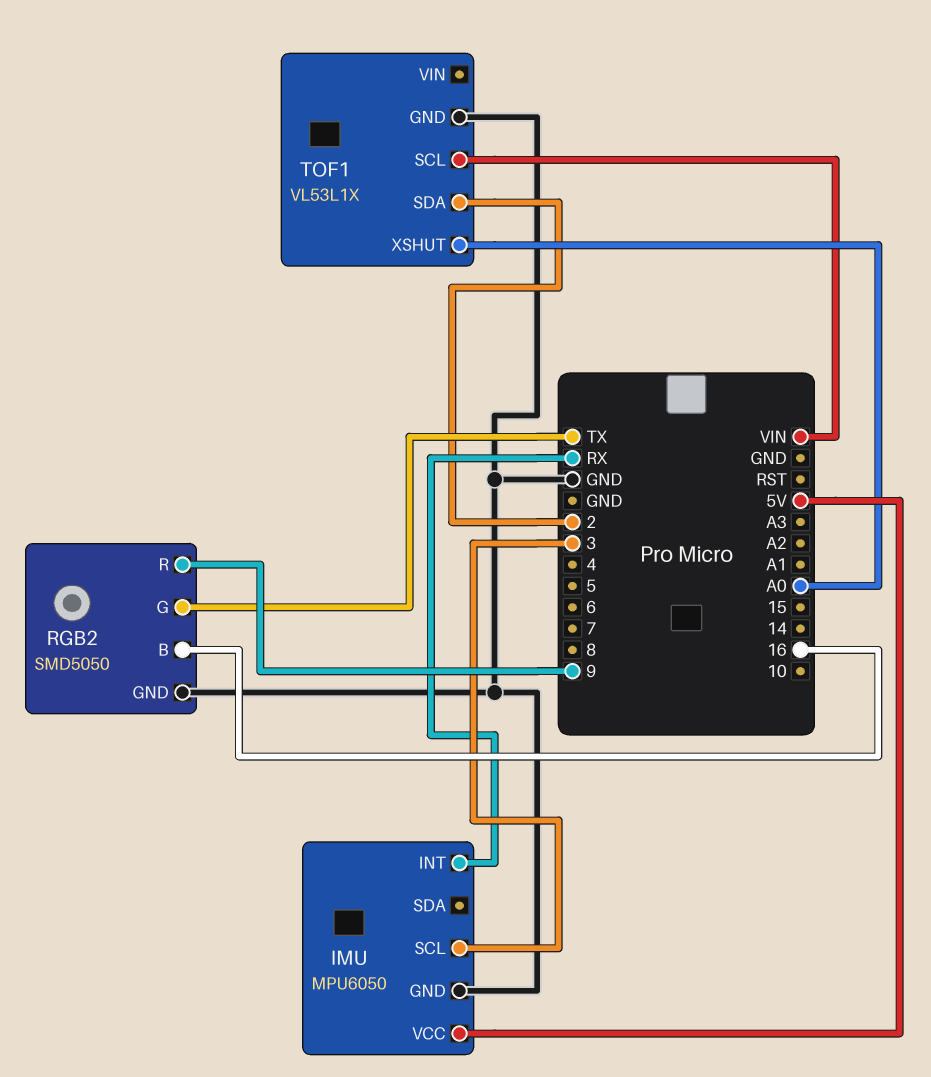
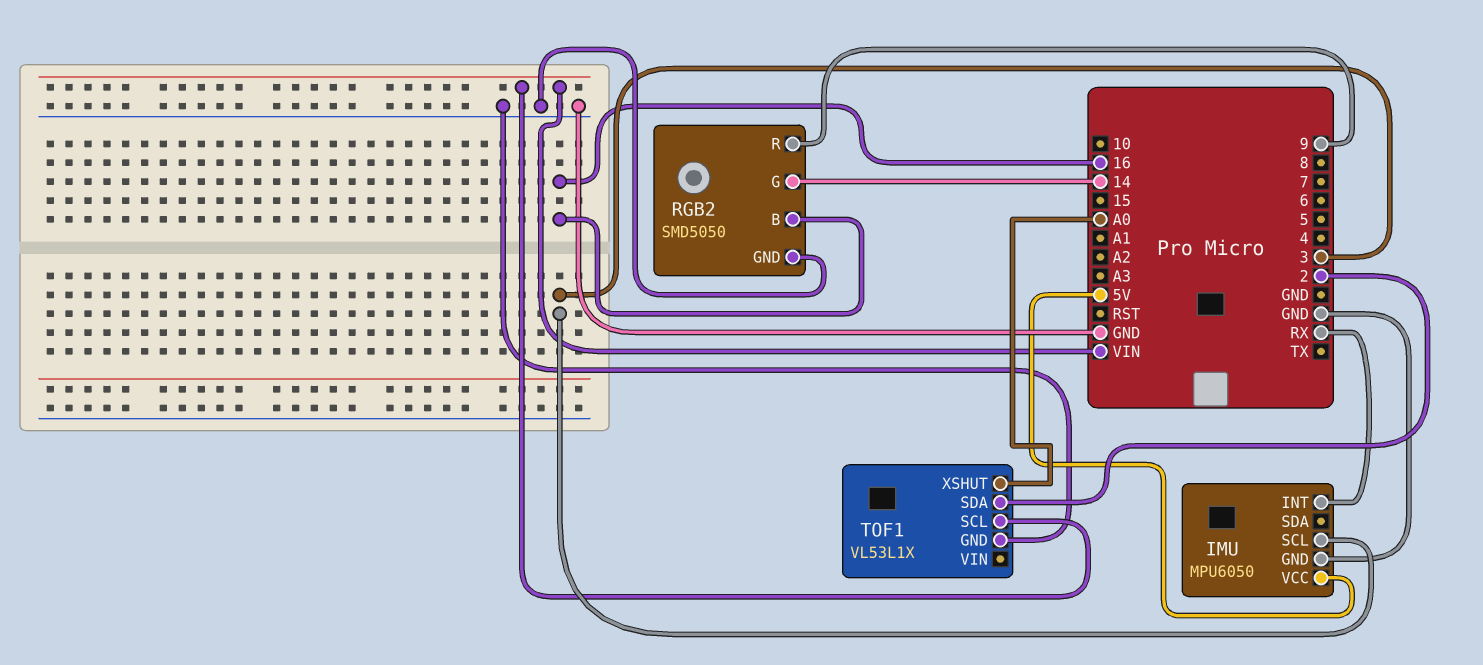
RGB2 pin G: TX -> 14

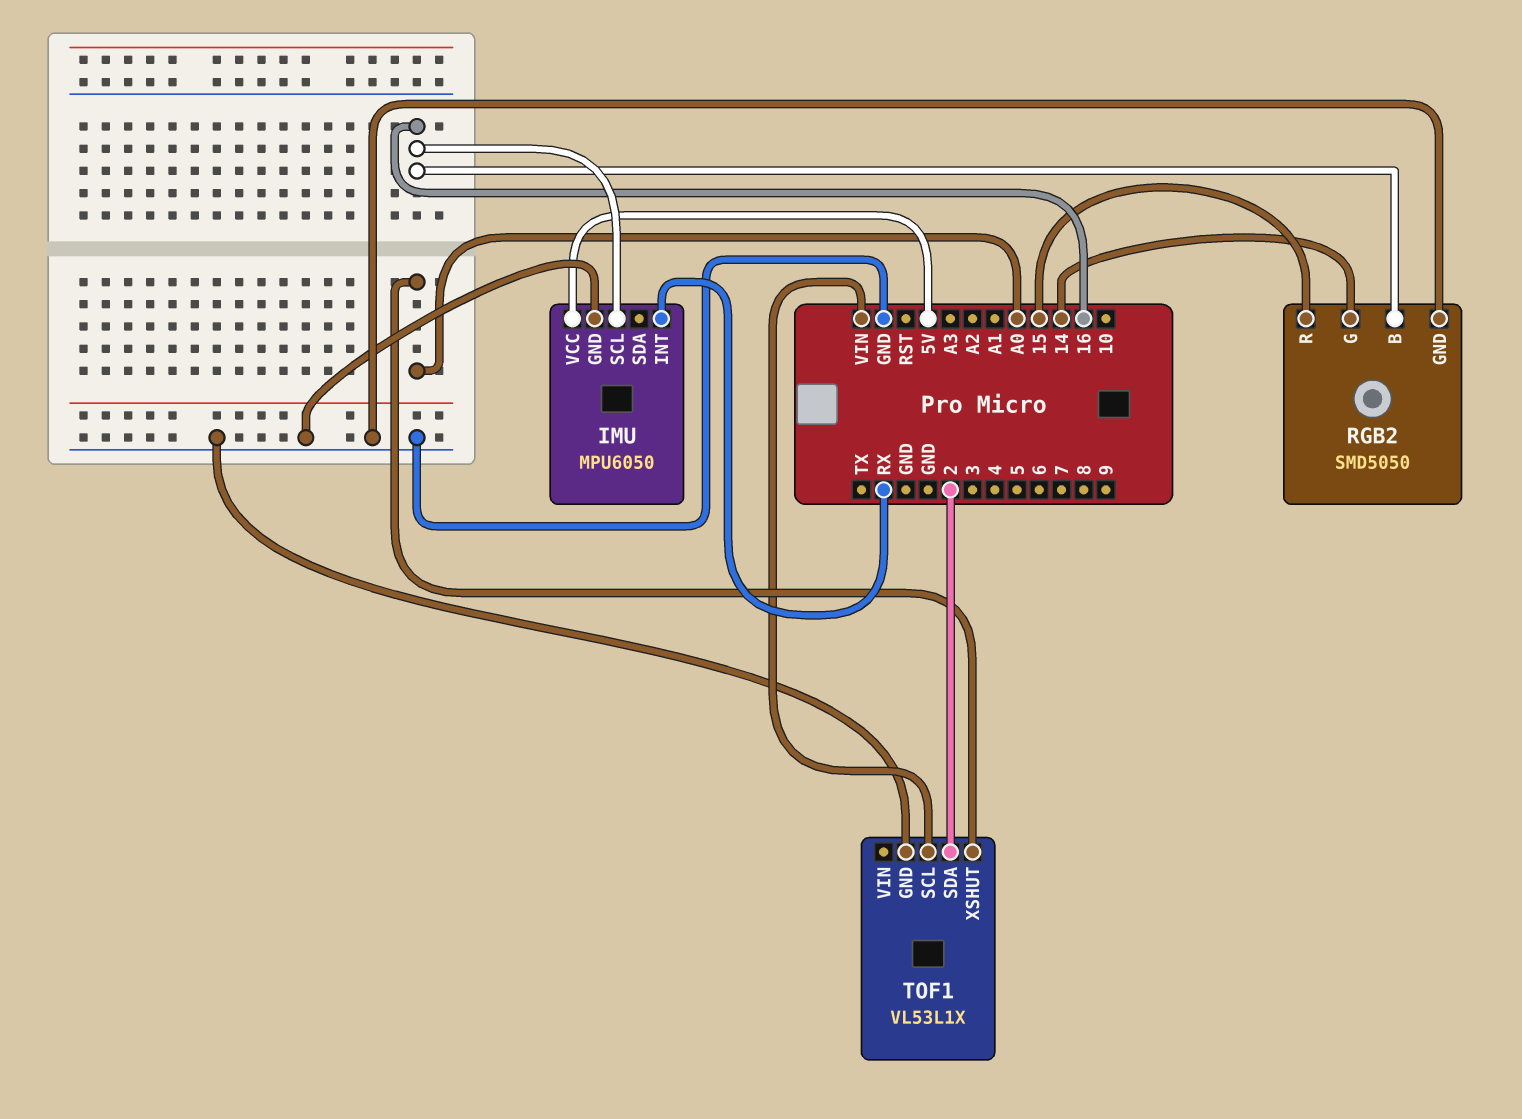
IMU pin SCL: 3 -> 16
RGB2 pin R: 9 -> 15

